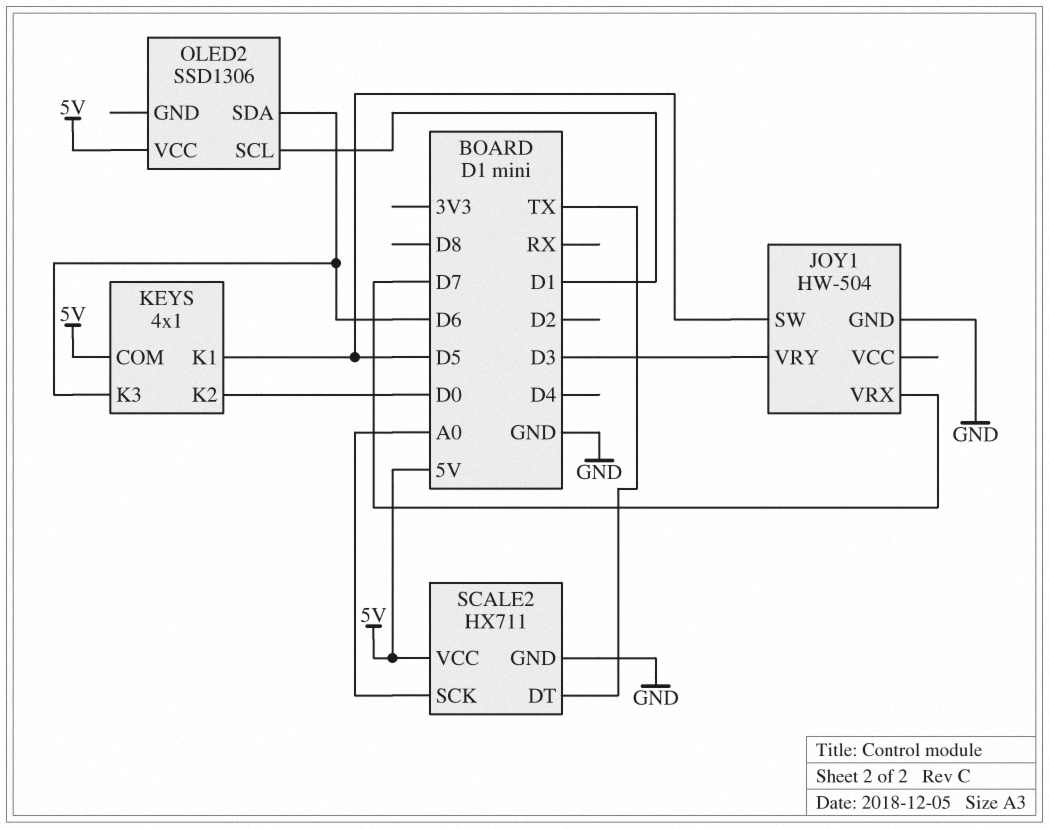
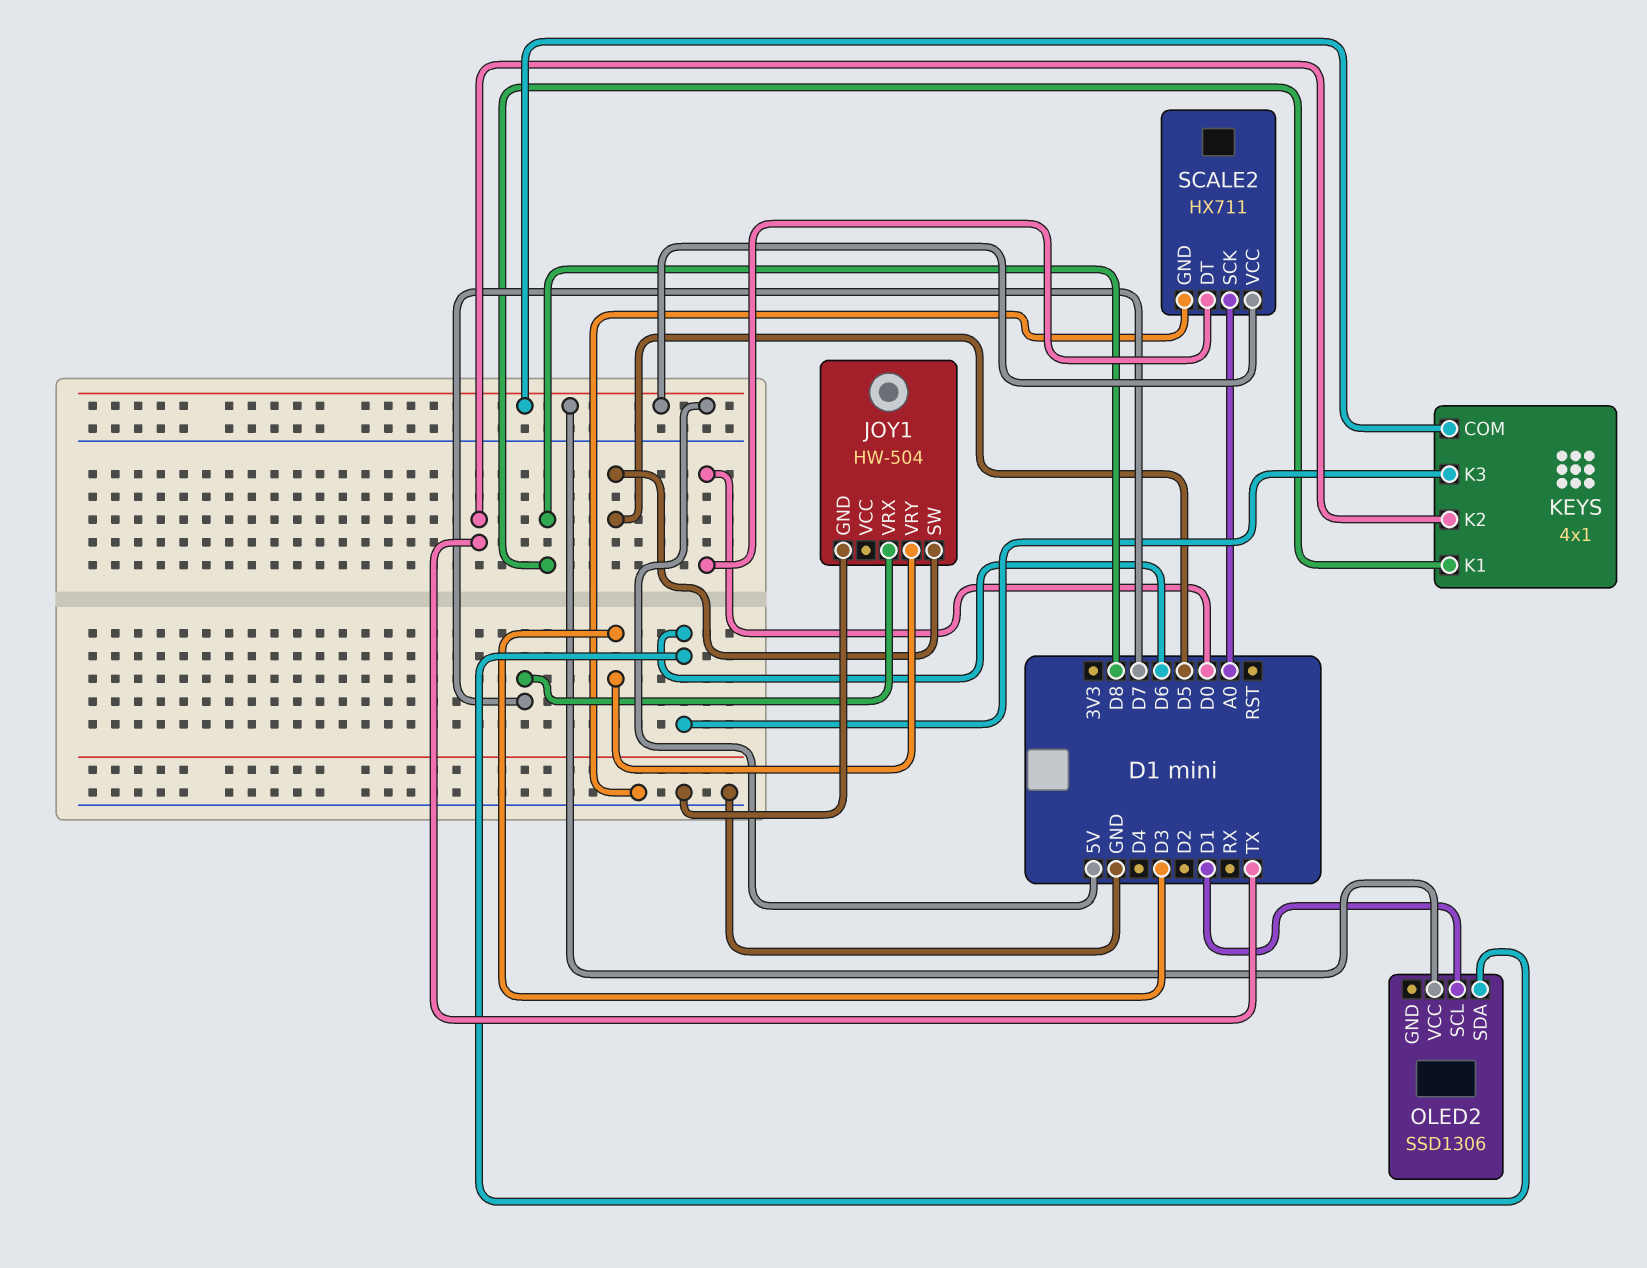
KEYS pin K1: D5 -> D8
KEYS pin K2: D0 -> TX
SCALE2 pin DT: TX -> D0

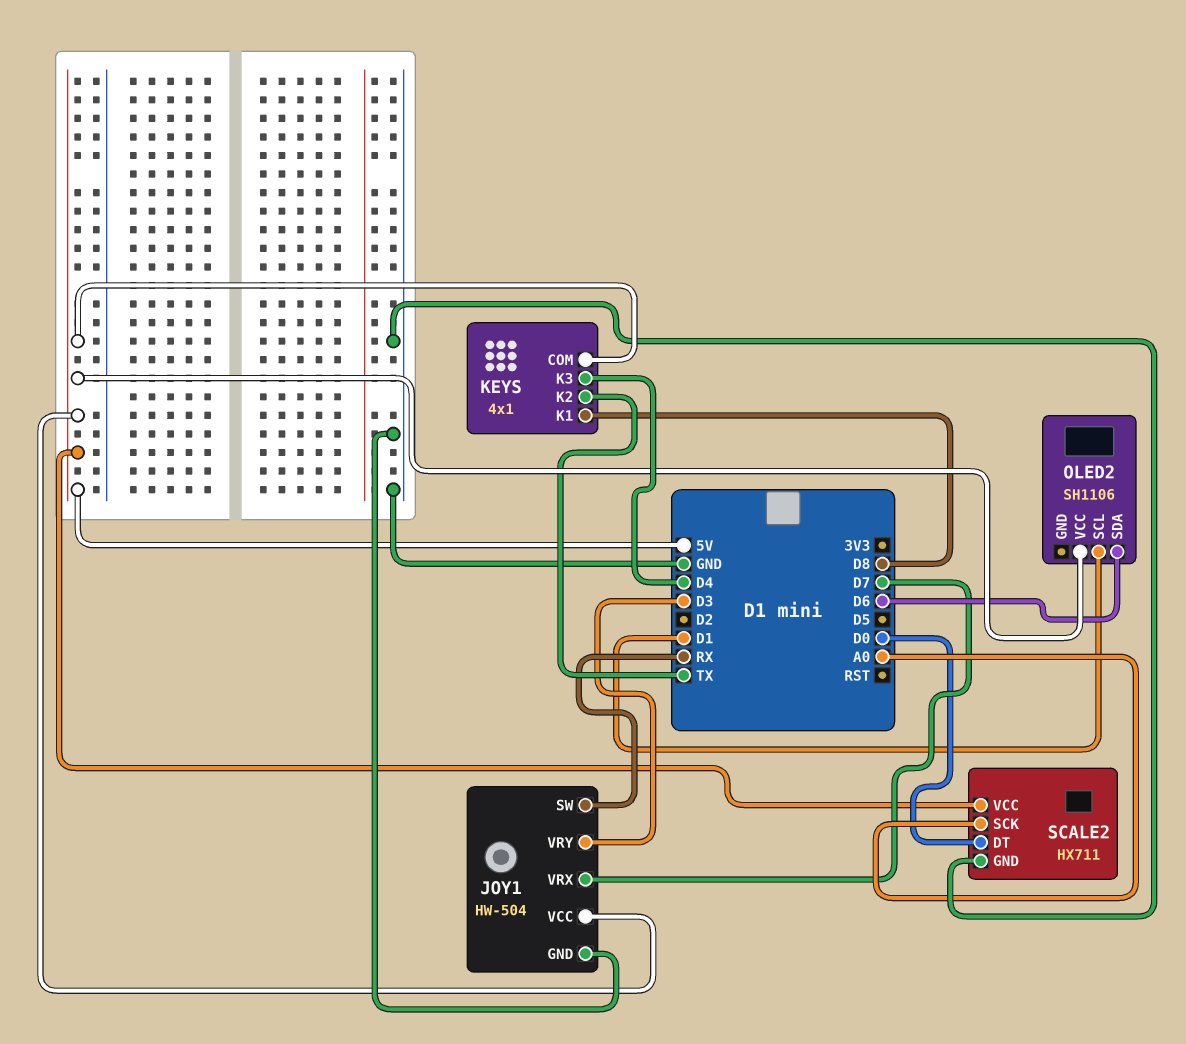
JOY1 pin SW: D5 -> RX
JOY1 pin VCC: none -> 5V
KEYS pin K3: D6 -> D4
OLED2: SSD1306 -> SH1106

